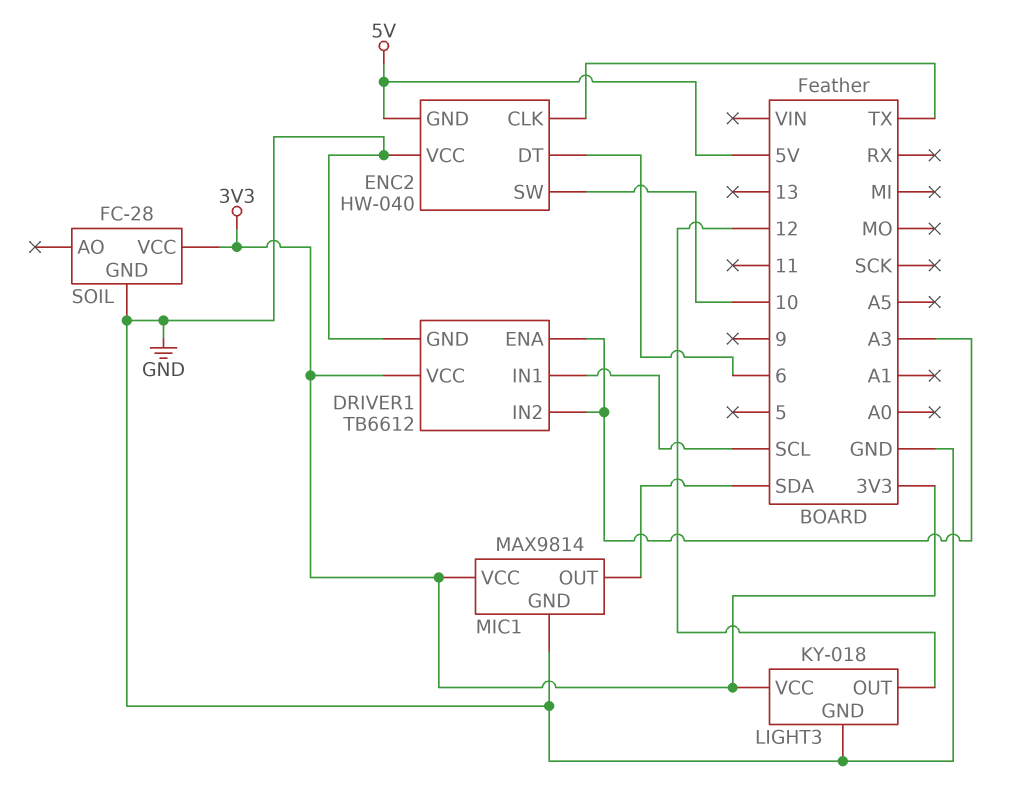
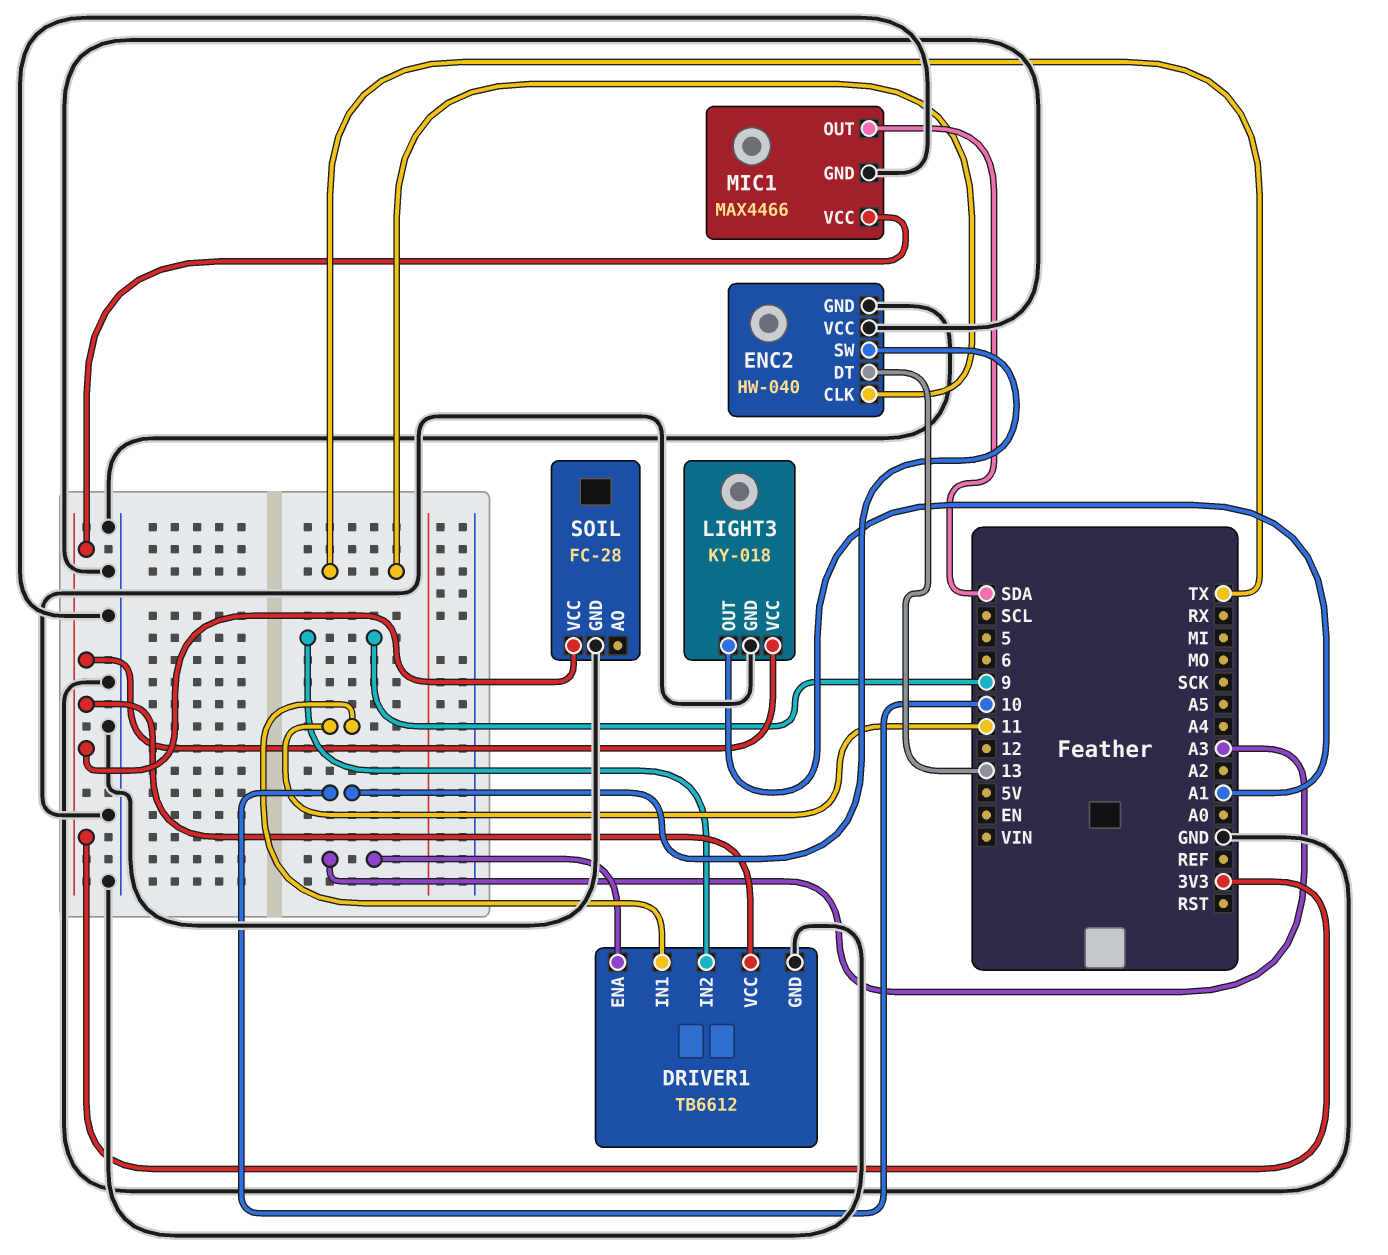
DRIVER1 pin IN1: SCL -> 11
DRIVER1 pin IN2: A3 -> 9
ENC2 pin DT: 6 -> 13
ENC2 pin GND: 5V -> GND
LIGHT3 pin OUT: 12 -> A1
MIC1: MAX9814 -> MAX4466

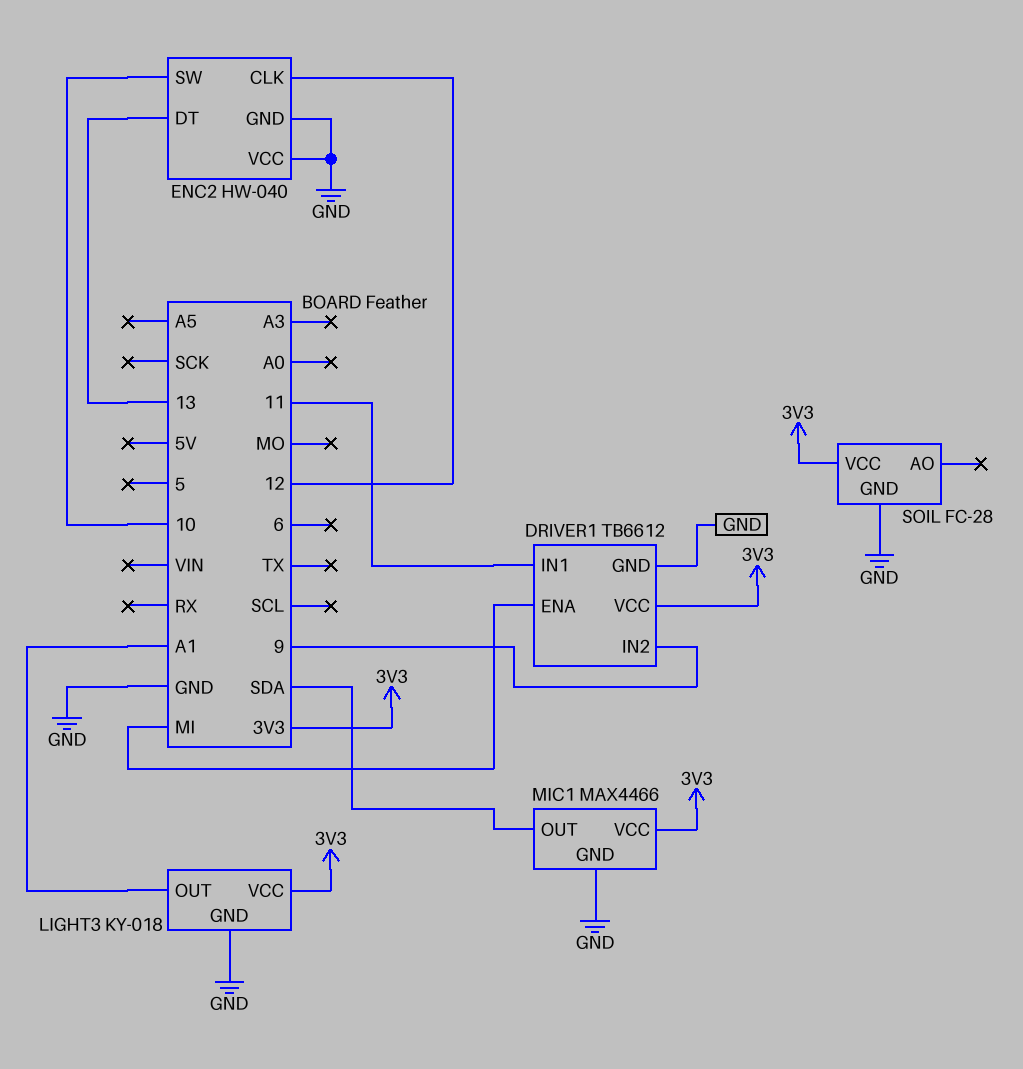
DRIVER1 pin ENA: A3 -> MI
ENC2 pin CLK: TX -> 12

